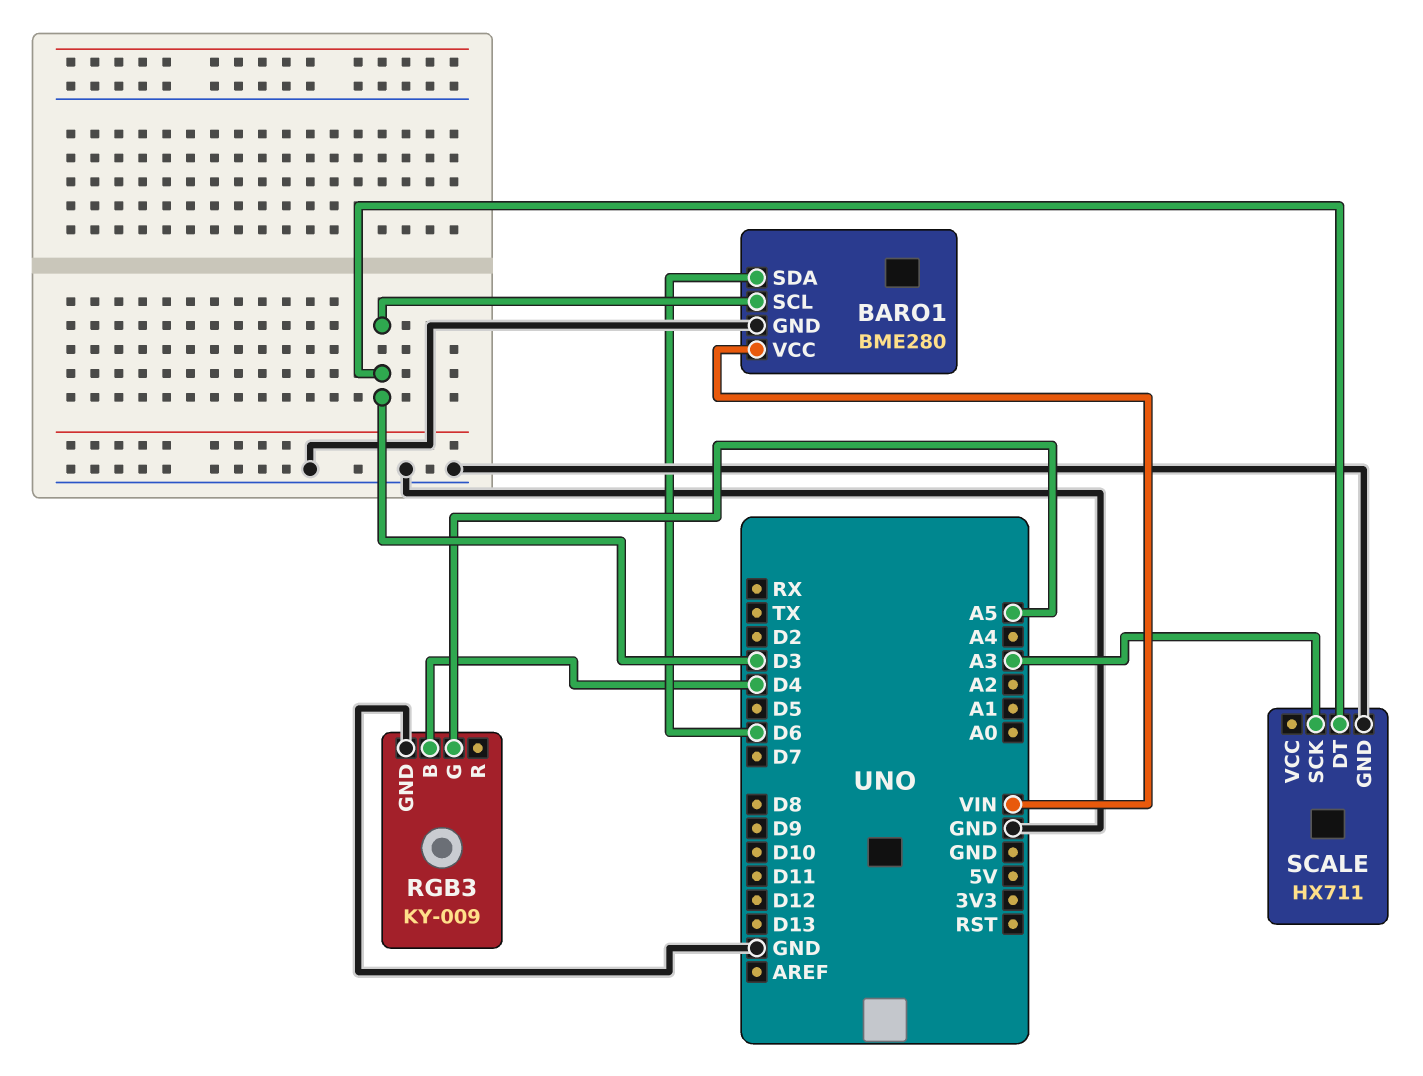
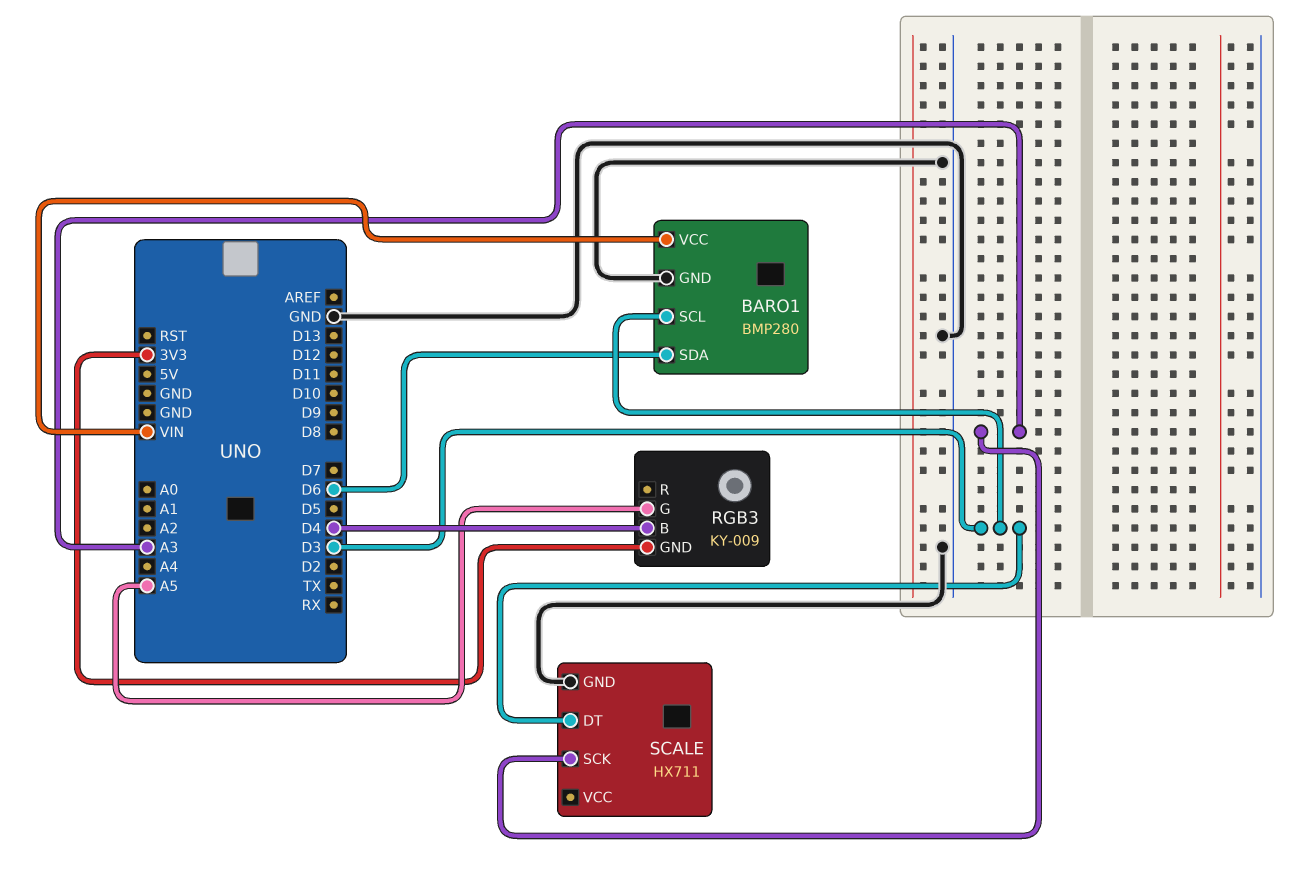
BARO1: BME280 -> BMP280
RGB3 pin GND: GND -> 3V3

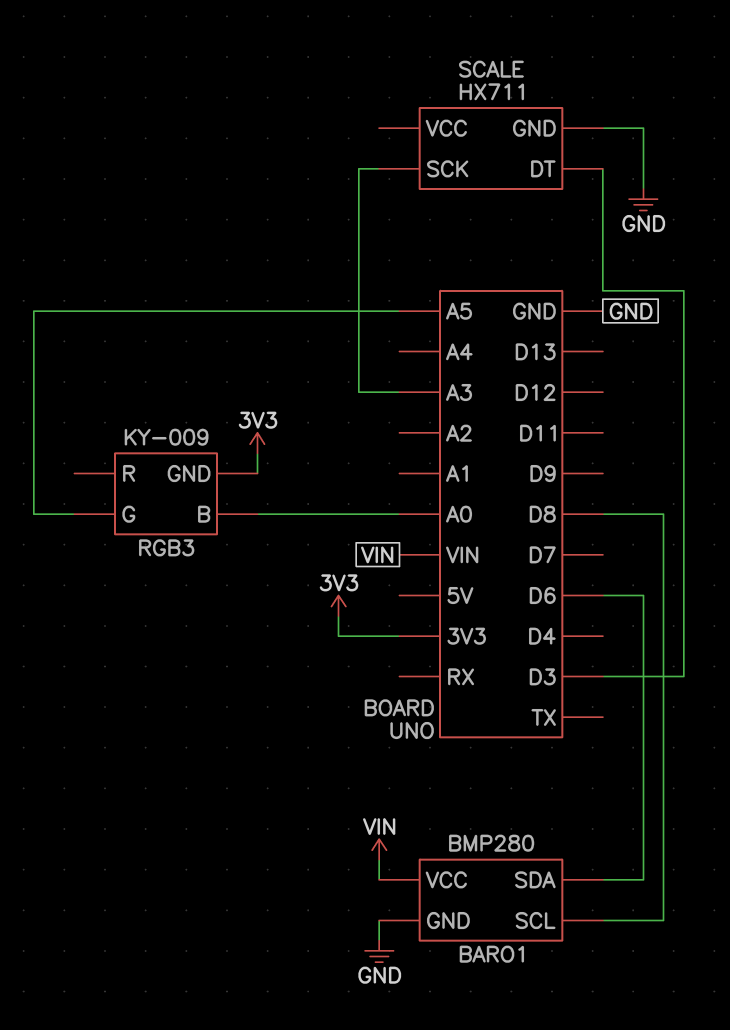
BARO1 pin SCL: D3 -> D8
RGB3 pin B: D4 -> A0

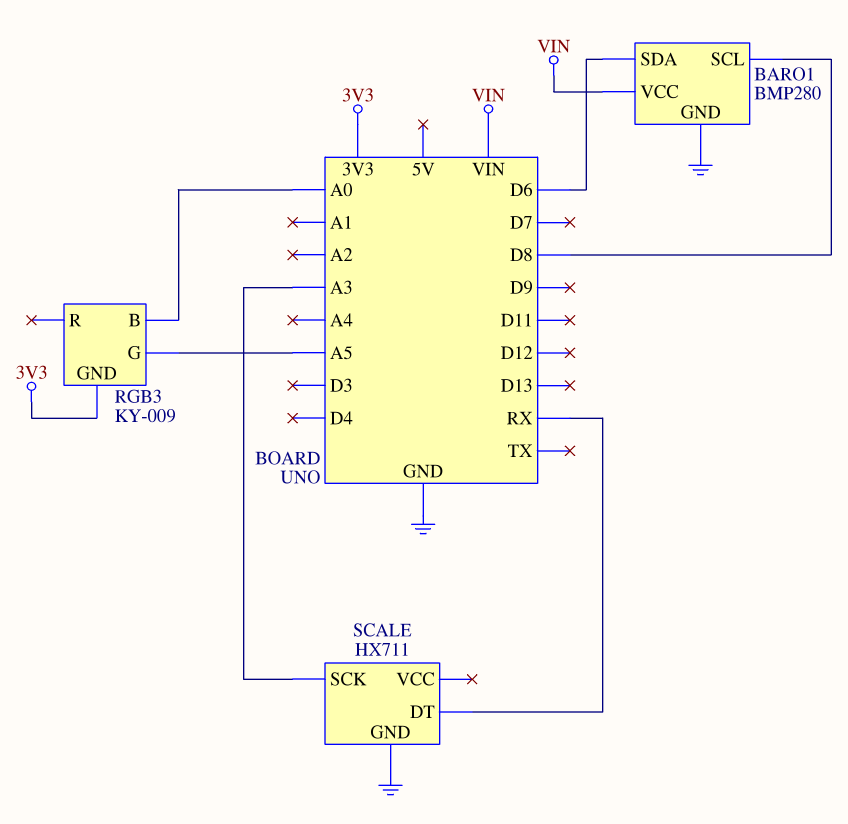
SCALE pin DT: D3 -> RX

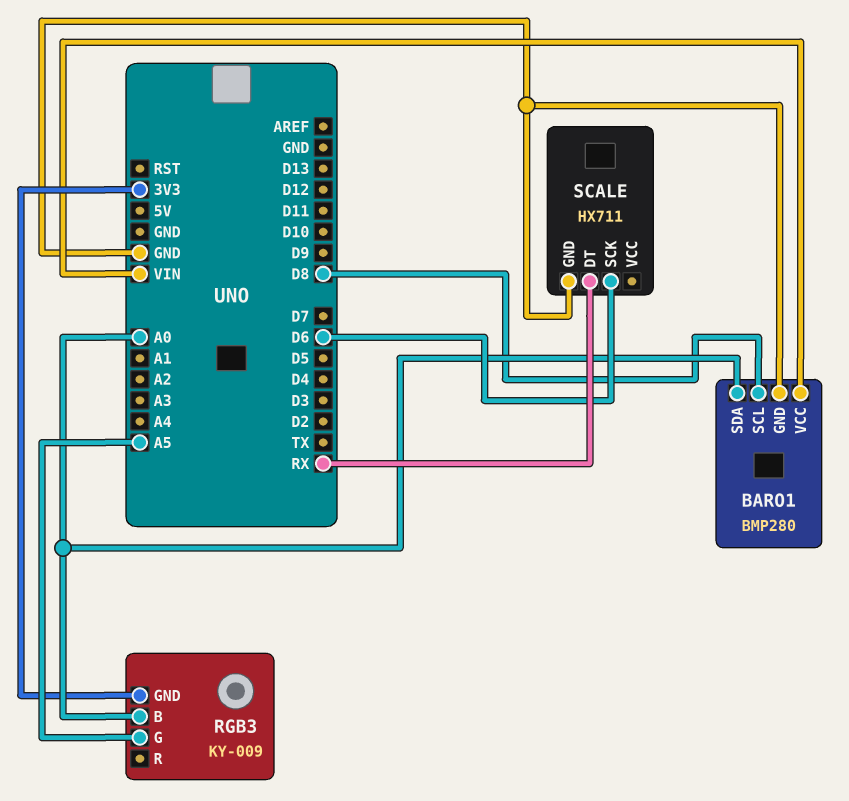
BARO1 pin SDA: D6 -> A0
SCALE pin SCK: A3 -> D6

